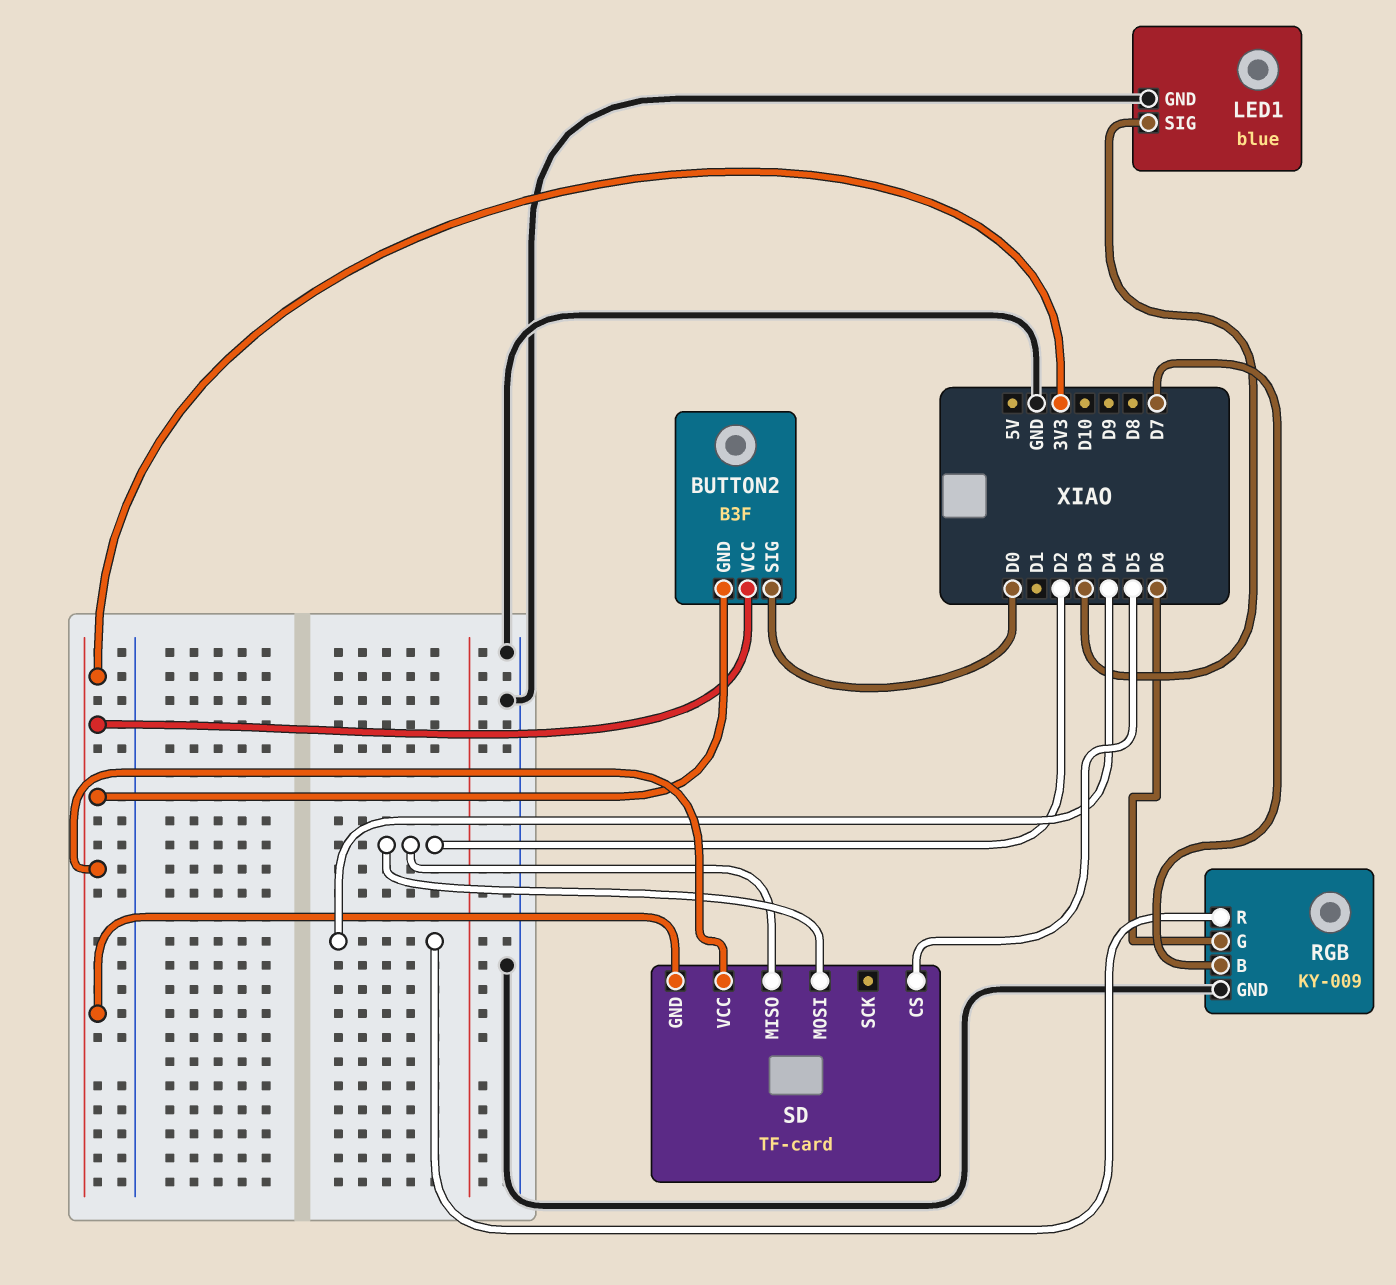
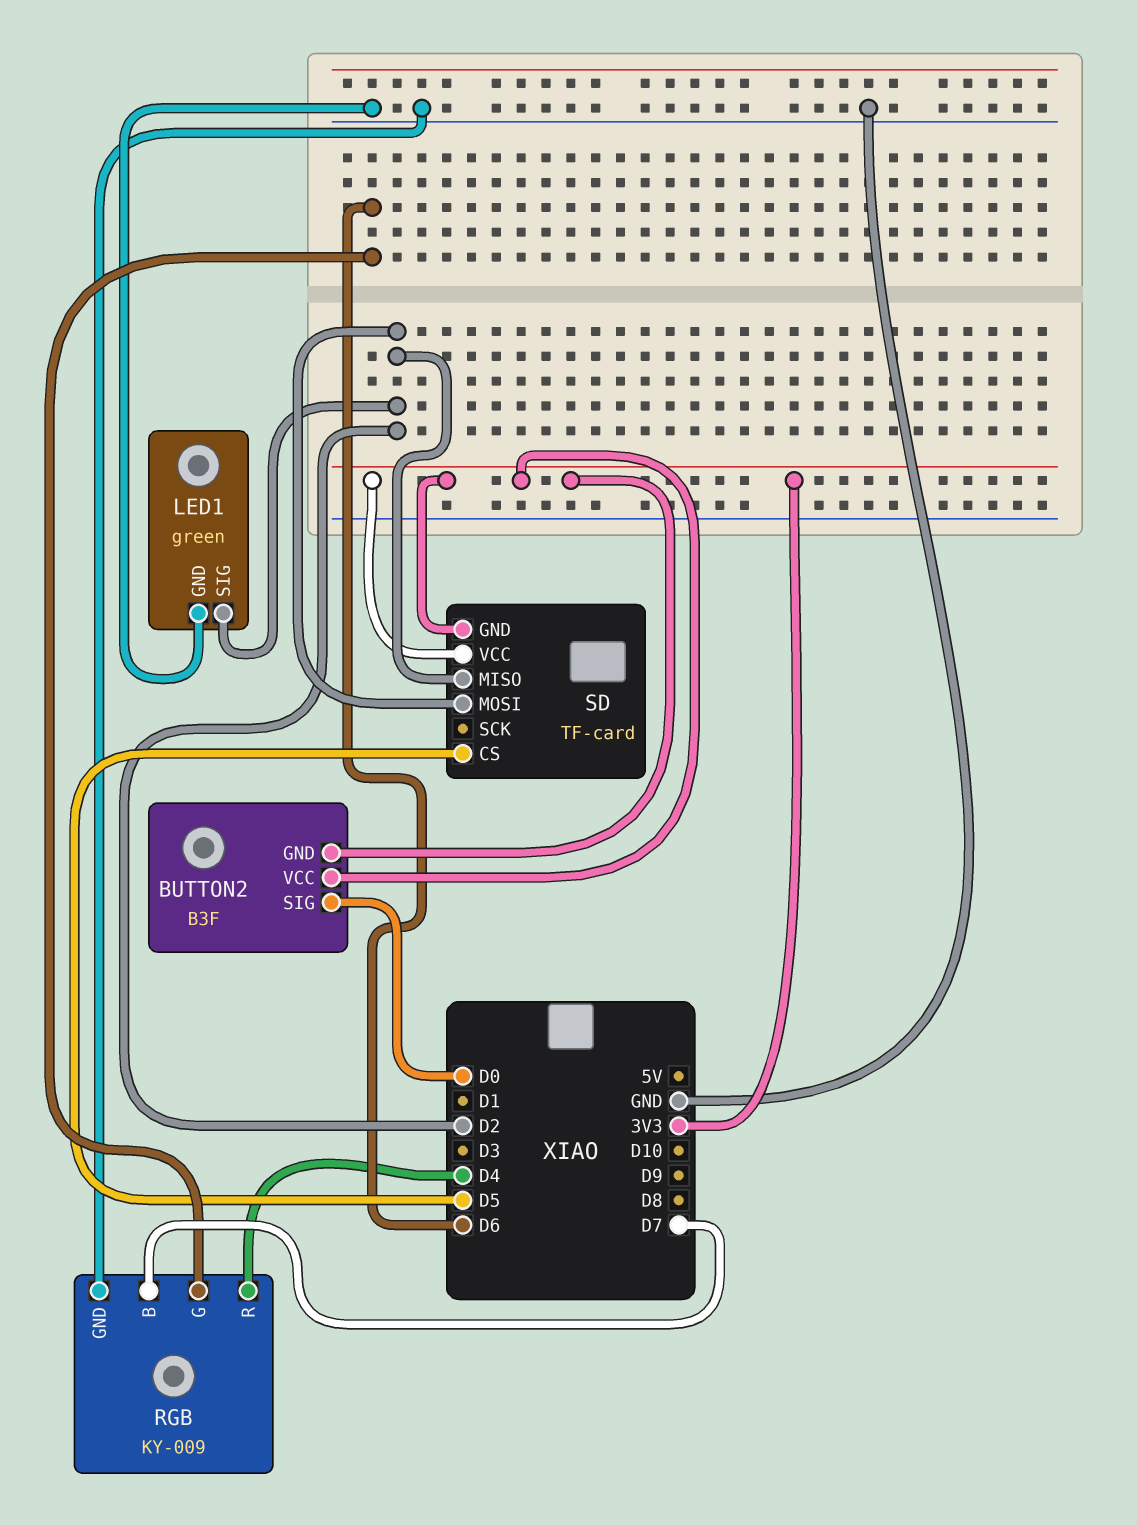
LED1: blue -> green
LED1 pin SIG: D3 -> D2

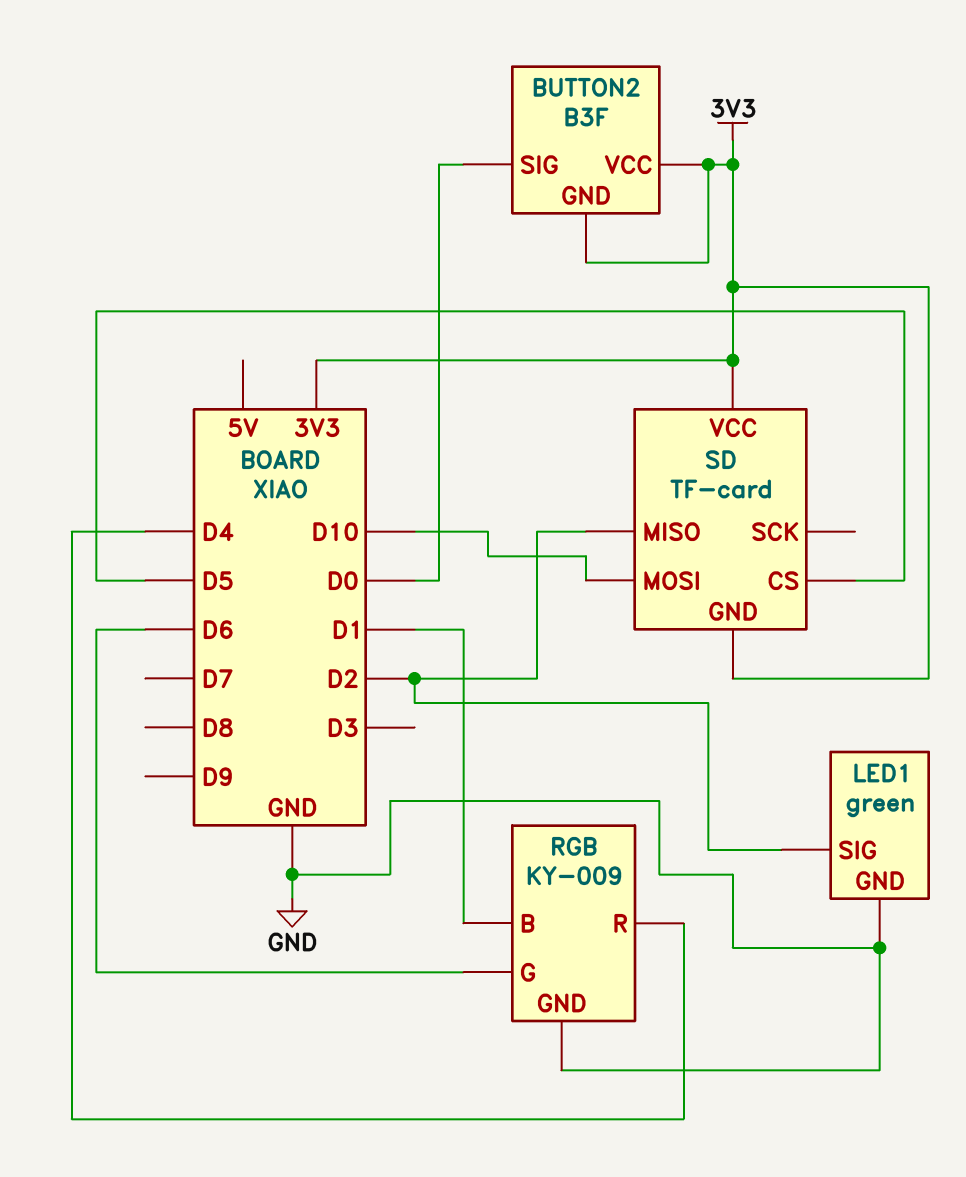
RGB pin B: D7 -> D1
SD pin MOSI: D2 -> D10

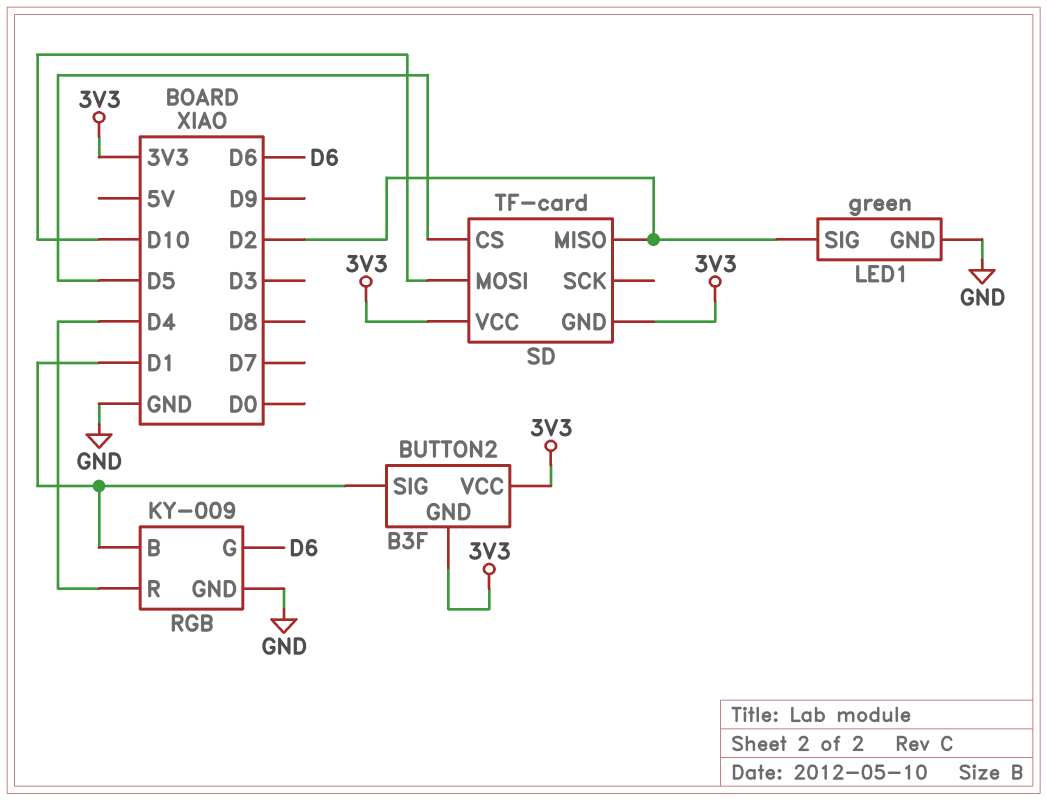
BUTTON2 pin SIG: D0 -> D1

